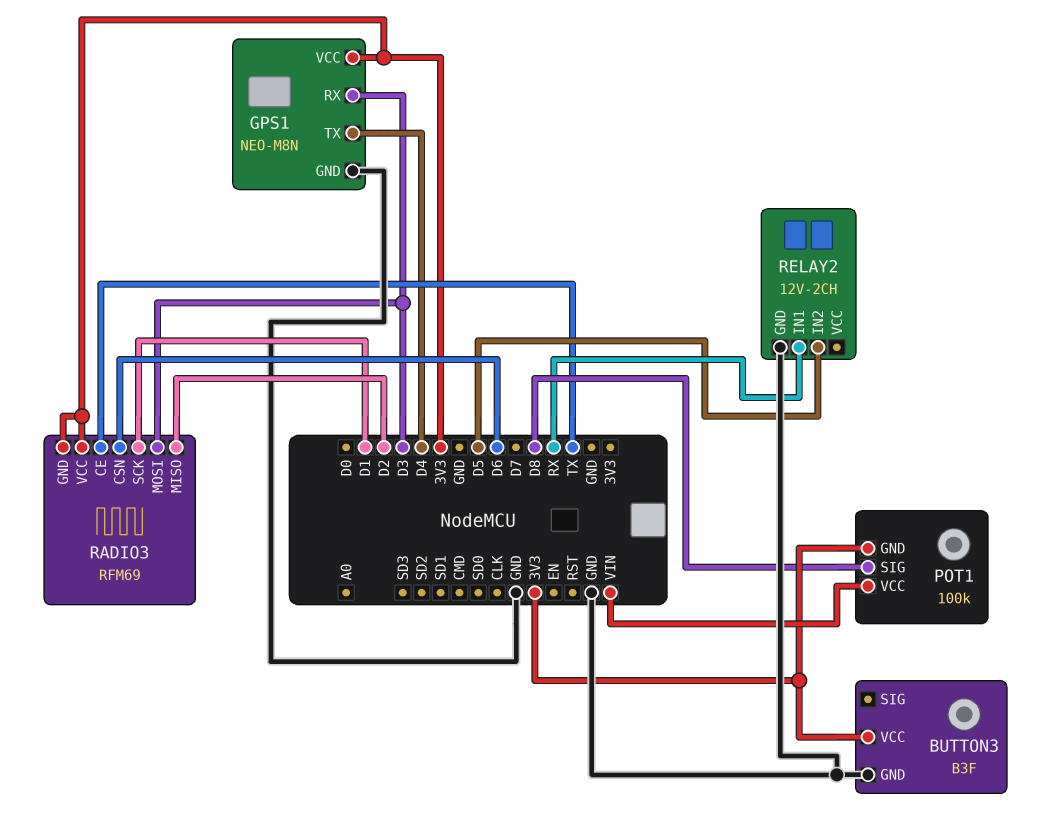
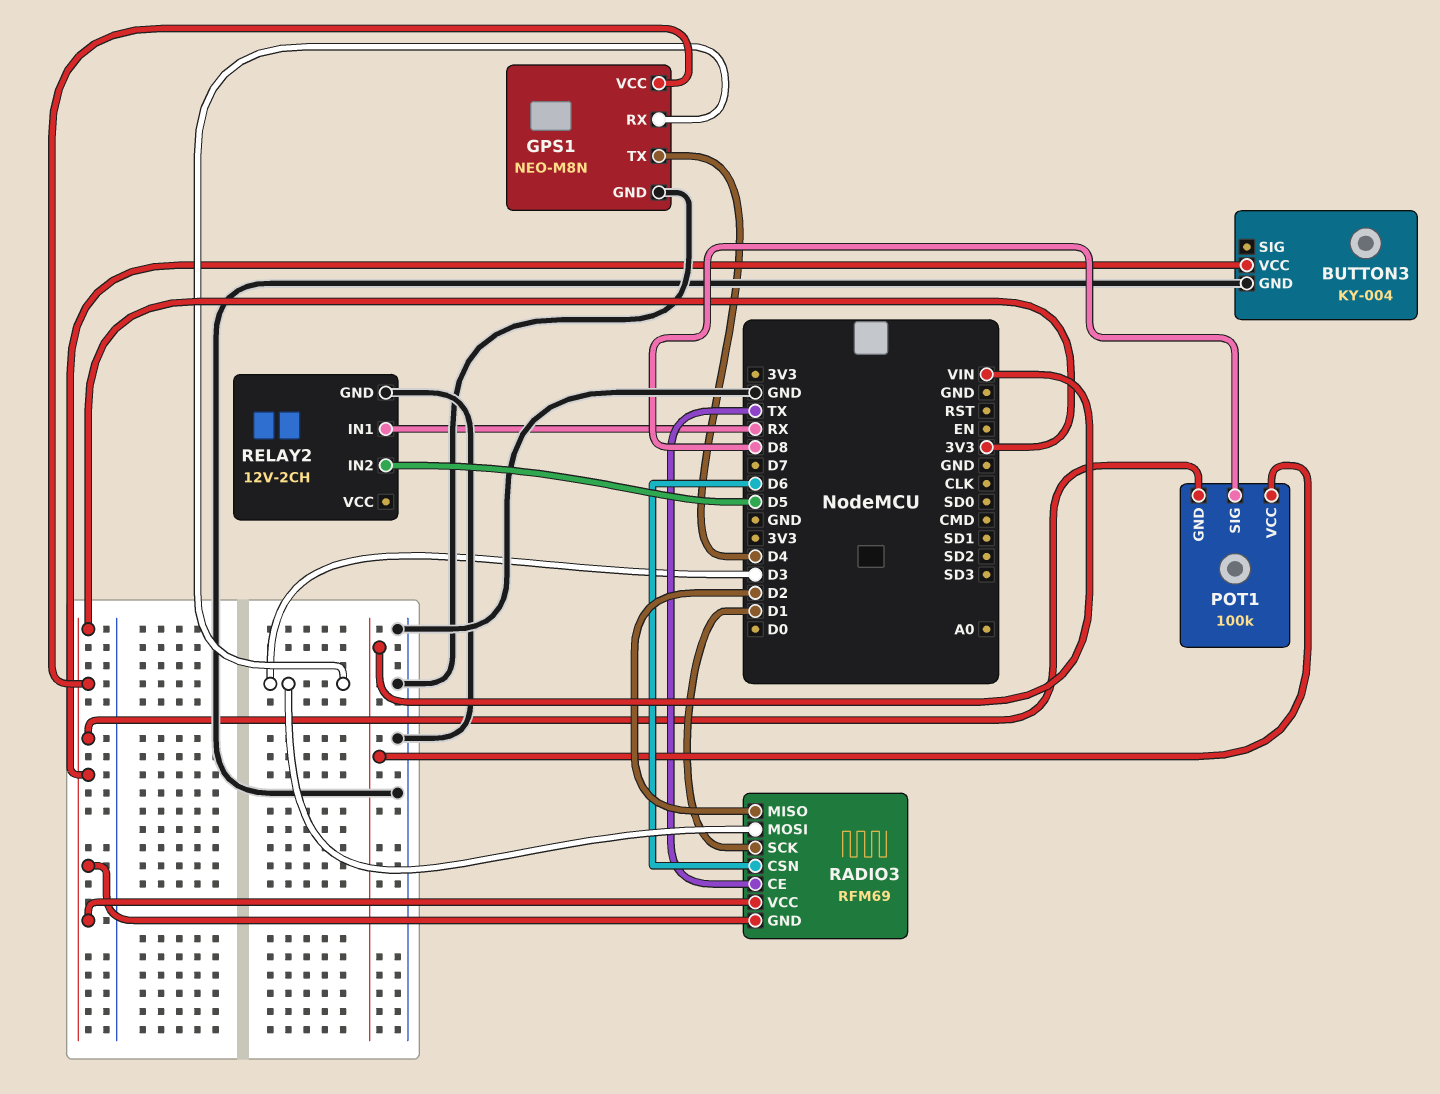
BUTTON3: B3F -> KY-004

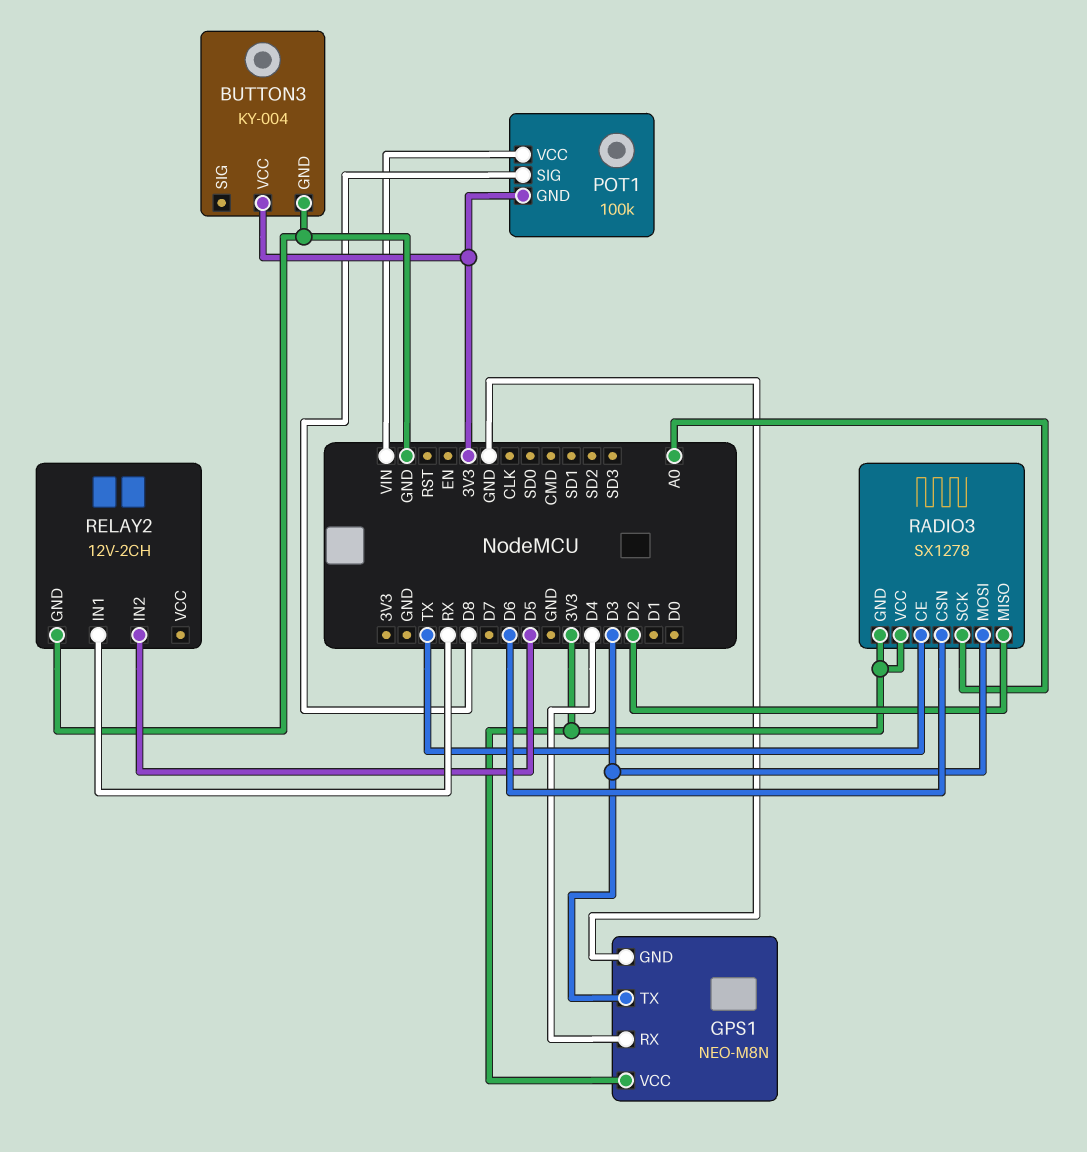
GPS1 pin RX: D3 -> D4
GPS1 pin TX: D4 -> D3
RADIO3: RFM69 -> SX1278
RADIO3 pin SCK: D1 -> A0

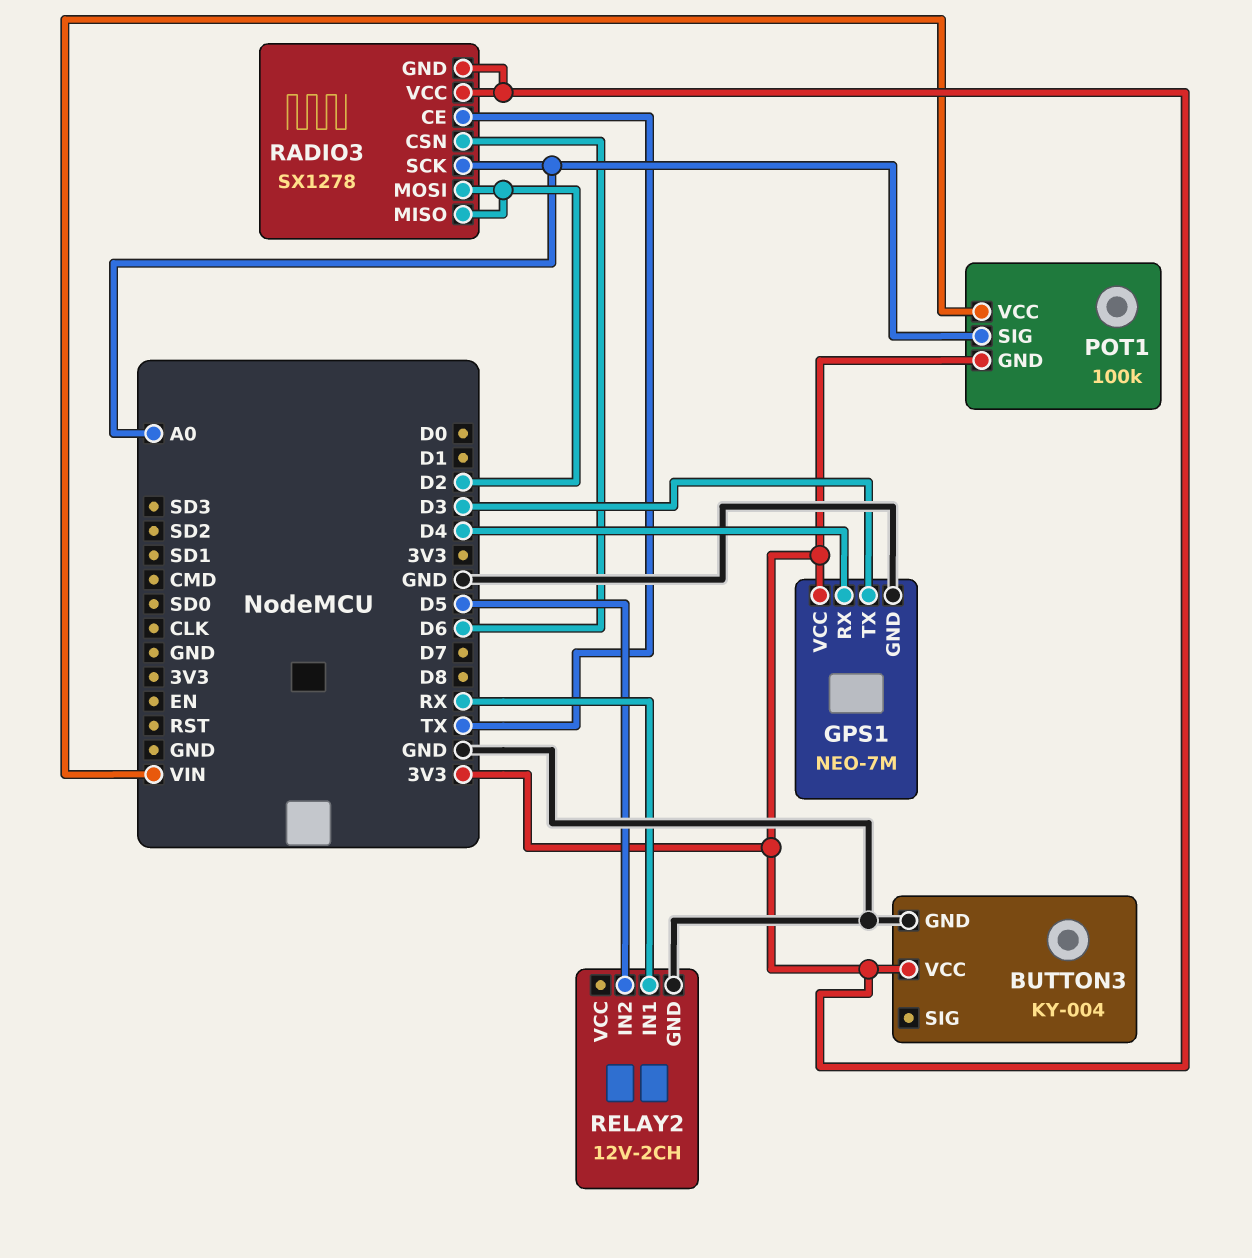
GPS1: NEO-M8N -> NEO-7M
POT1 pin SIG: D8 -> A0
RADIO3 pin MOSI: D3 -> D2

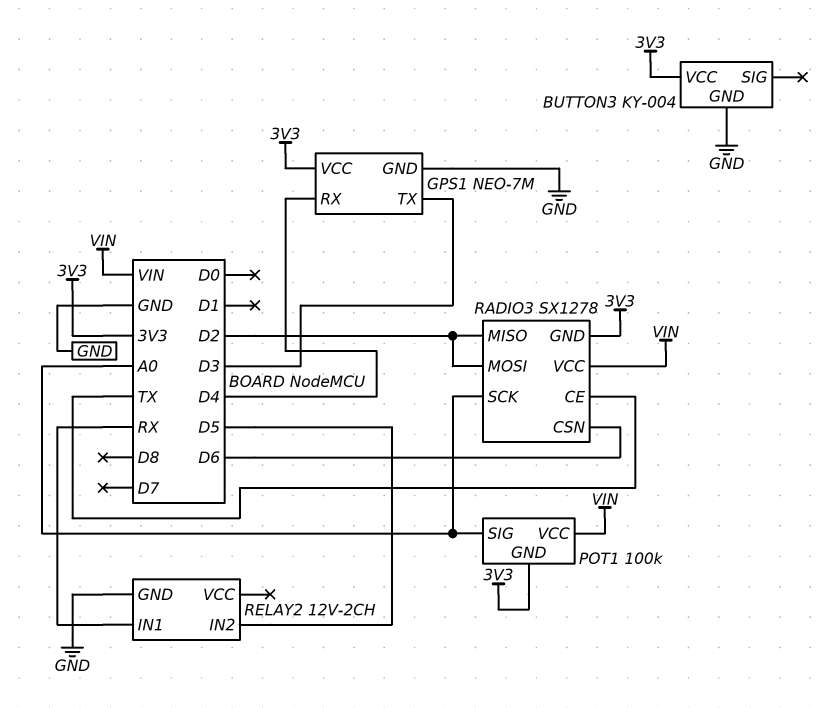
RADIO3 pin VCC: 3V3 -> VIN

